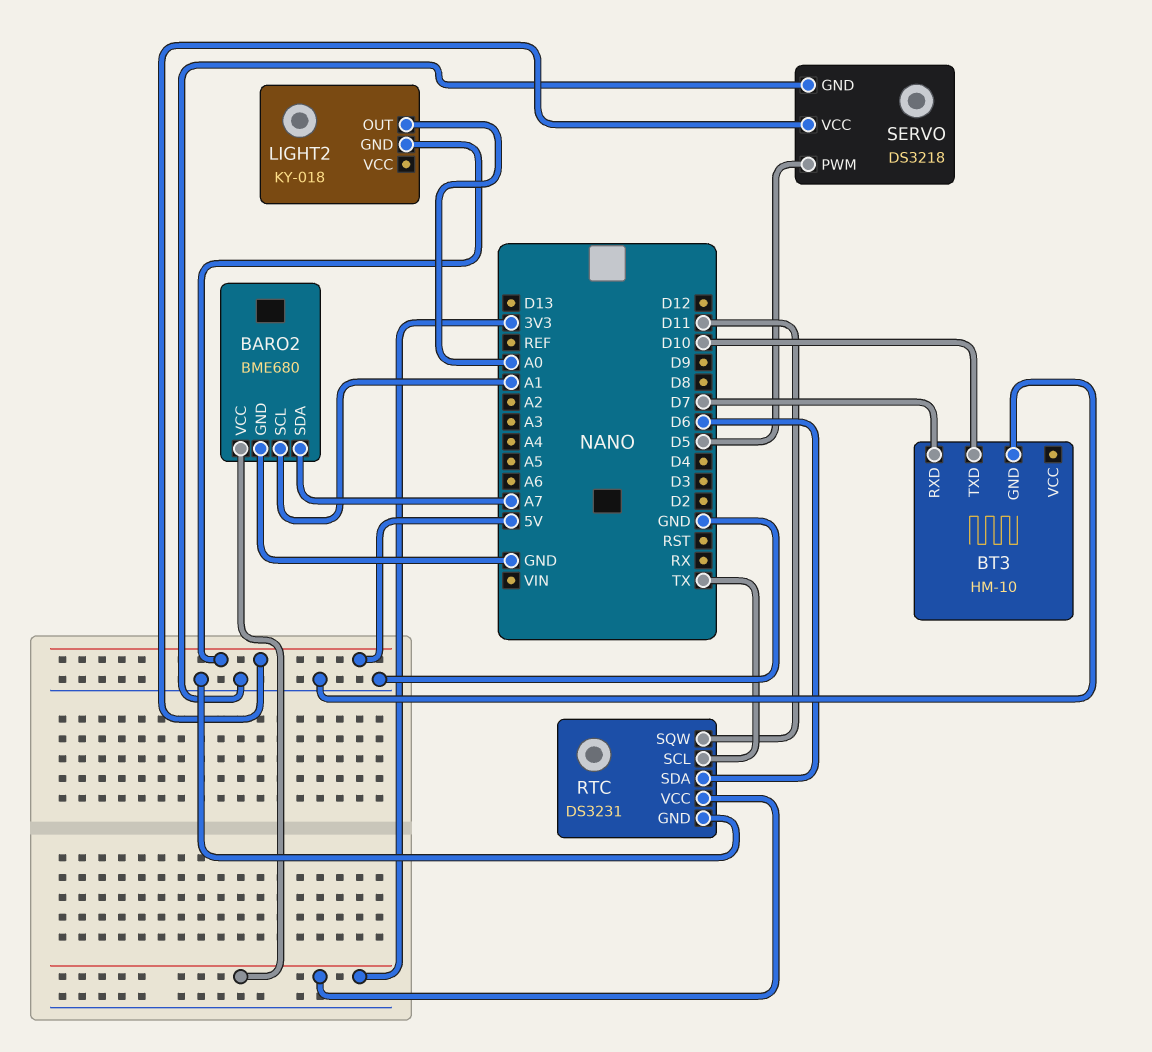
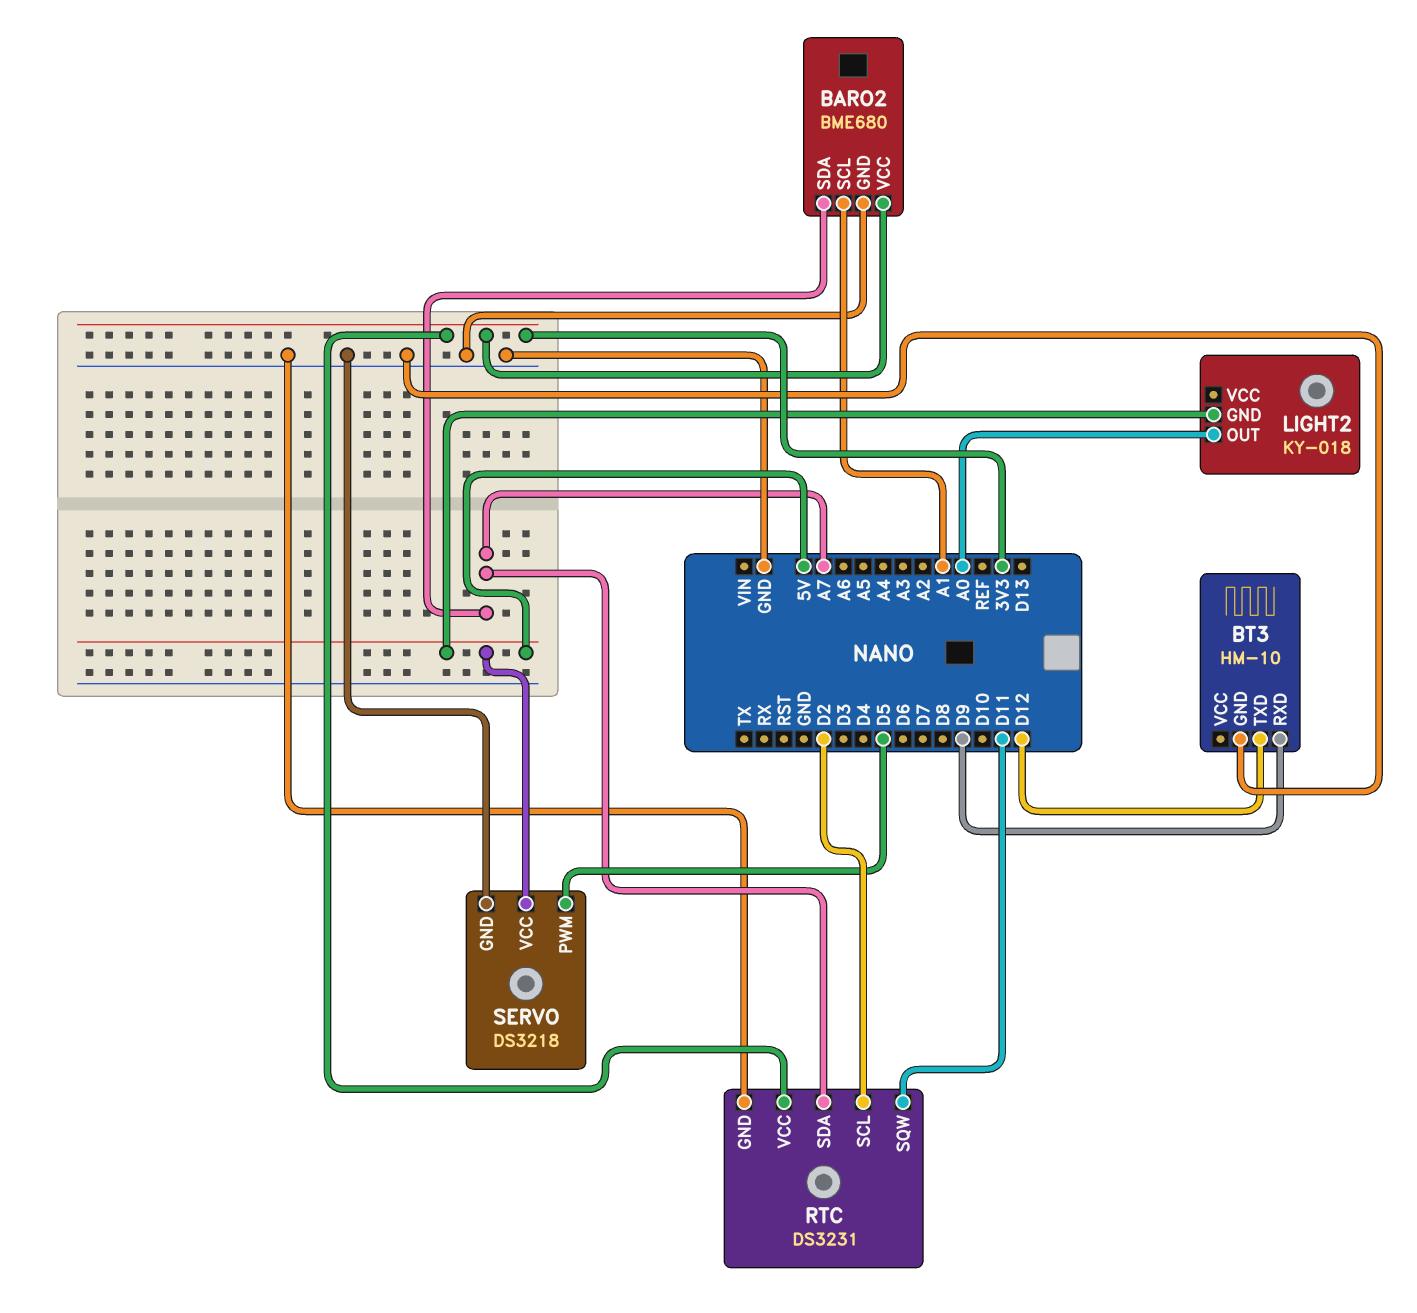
BT3 pin RXD: D7 -> D9
BT3 pin TXD: D10 -> D12
RTC pin SCL: TX -> D2
RTC pin SDA: D6 -> A7

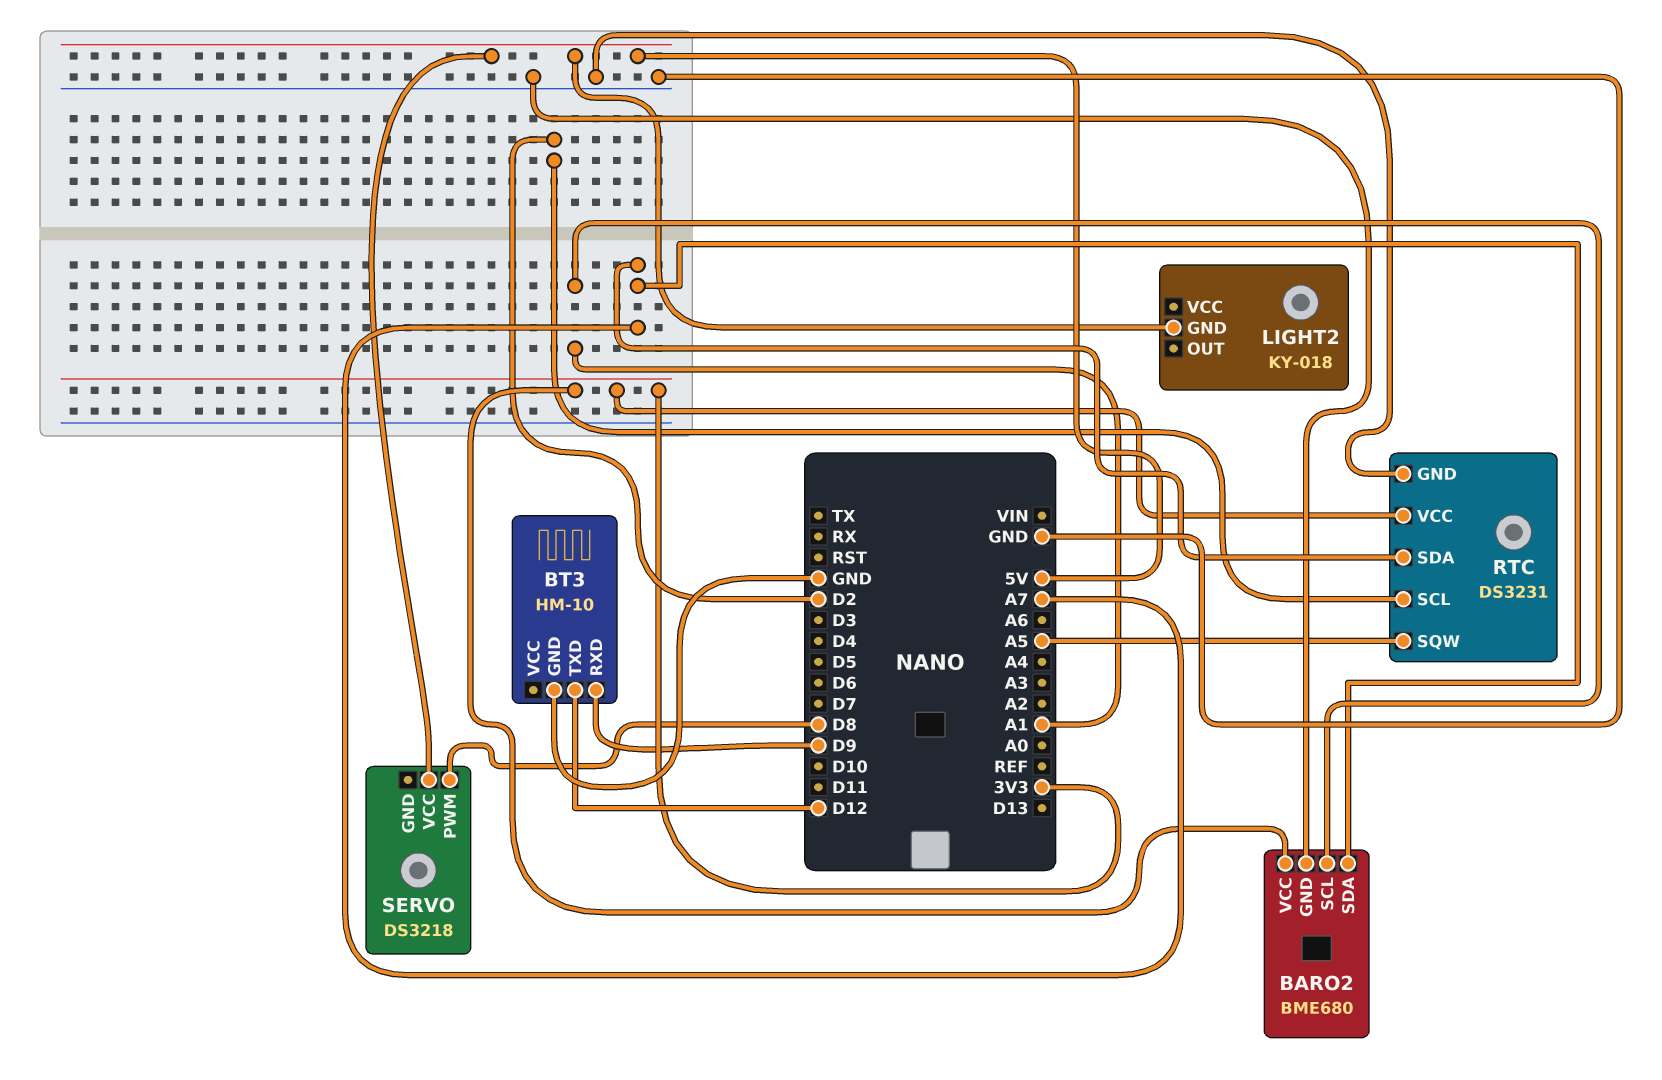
LIGHT2 pin OUT: A0 -> none
RTC pin SQW: D11 -> A5
SERVO pin GND: GND -> none
SERVO pin PWM: D5 -> D8

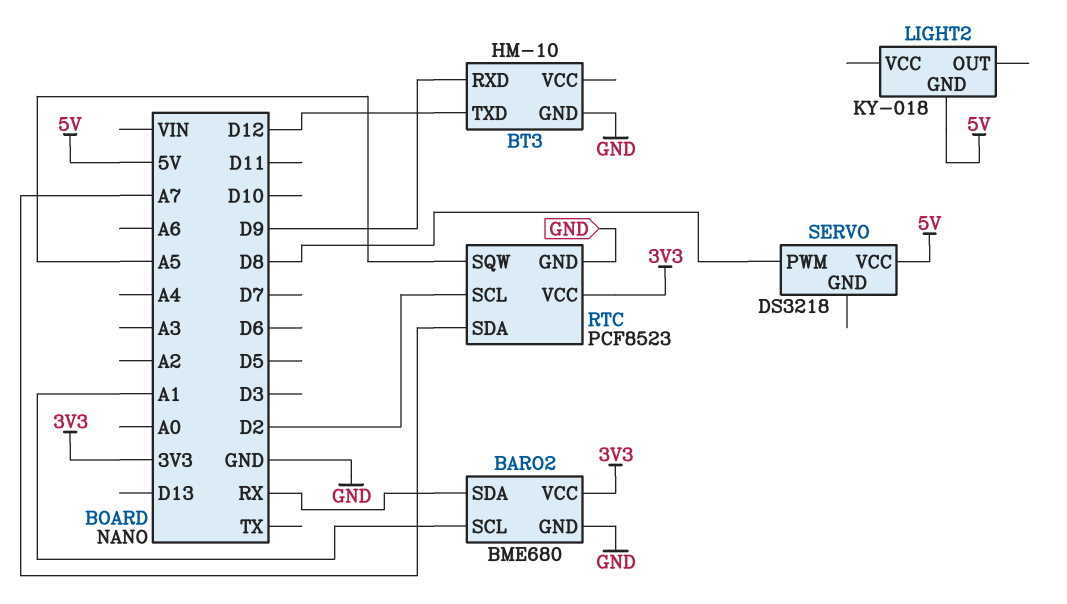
BARO2 pin SDA: A7 -> RX
RTC: DS3231 -> PCF8523

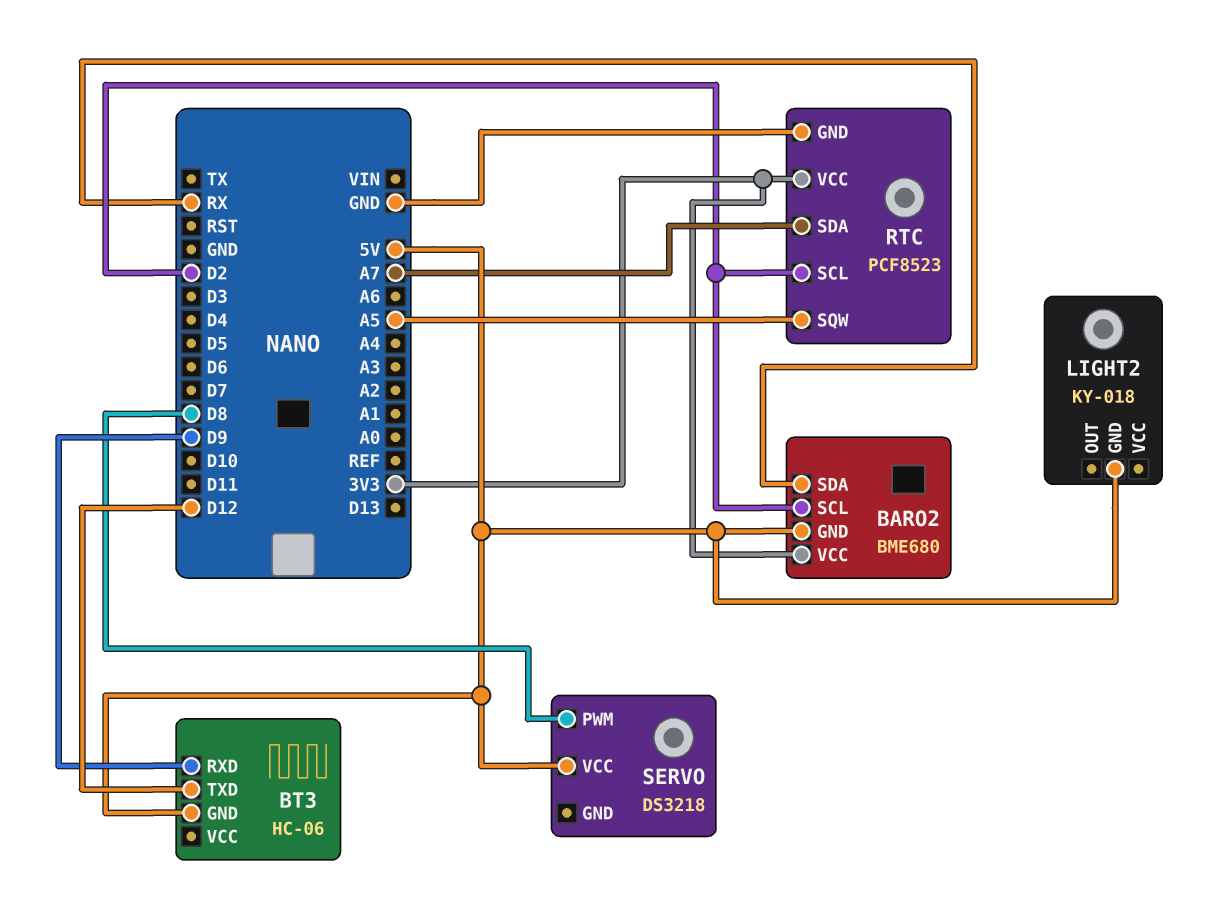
BARO2 pin GND: GND -> 5V
BARO2 pin SCL: A1 -> D2
BT3: HM-10 -> HC-06
BT3 pin GND: GND -> 5V

